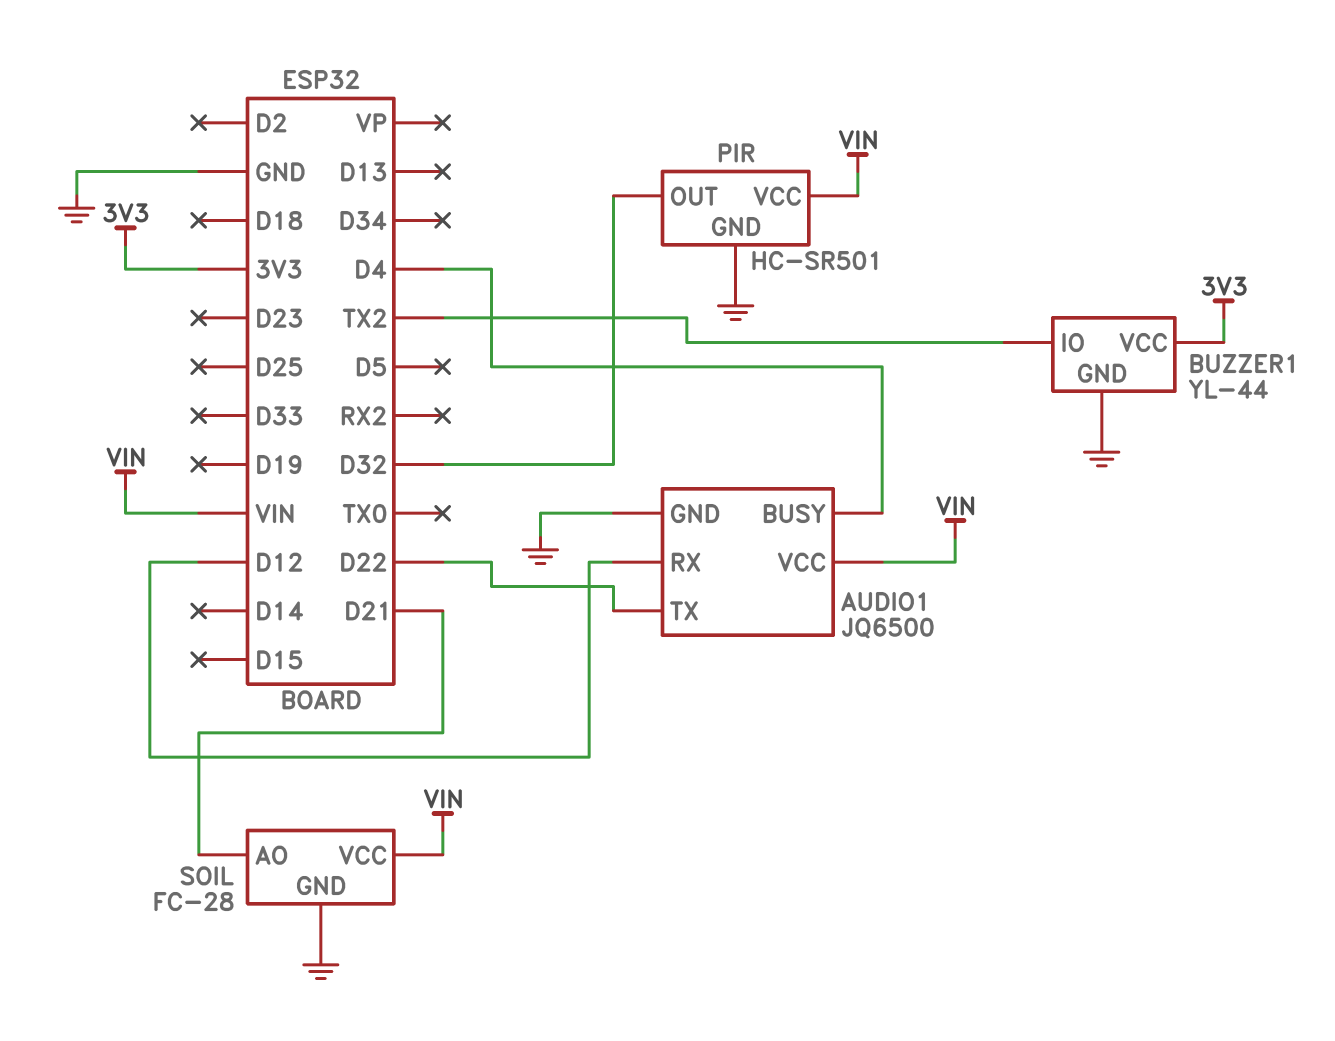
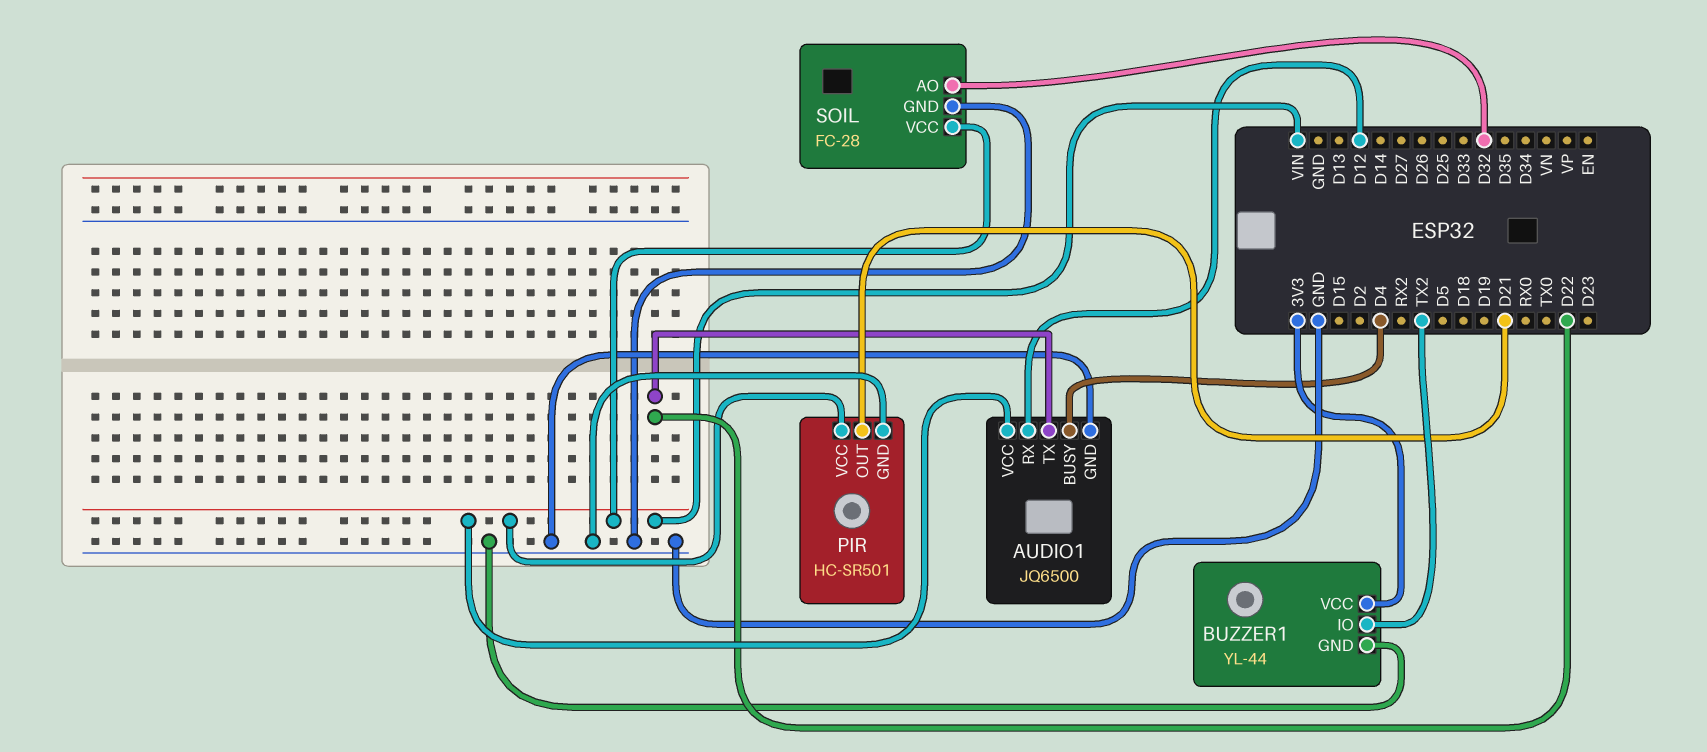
PIR pin OUT: D32 -> D21
SOIL pin AO: D21 -> D32

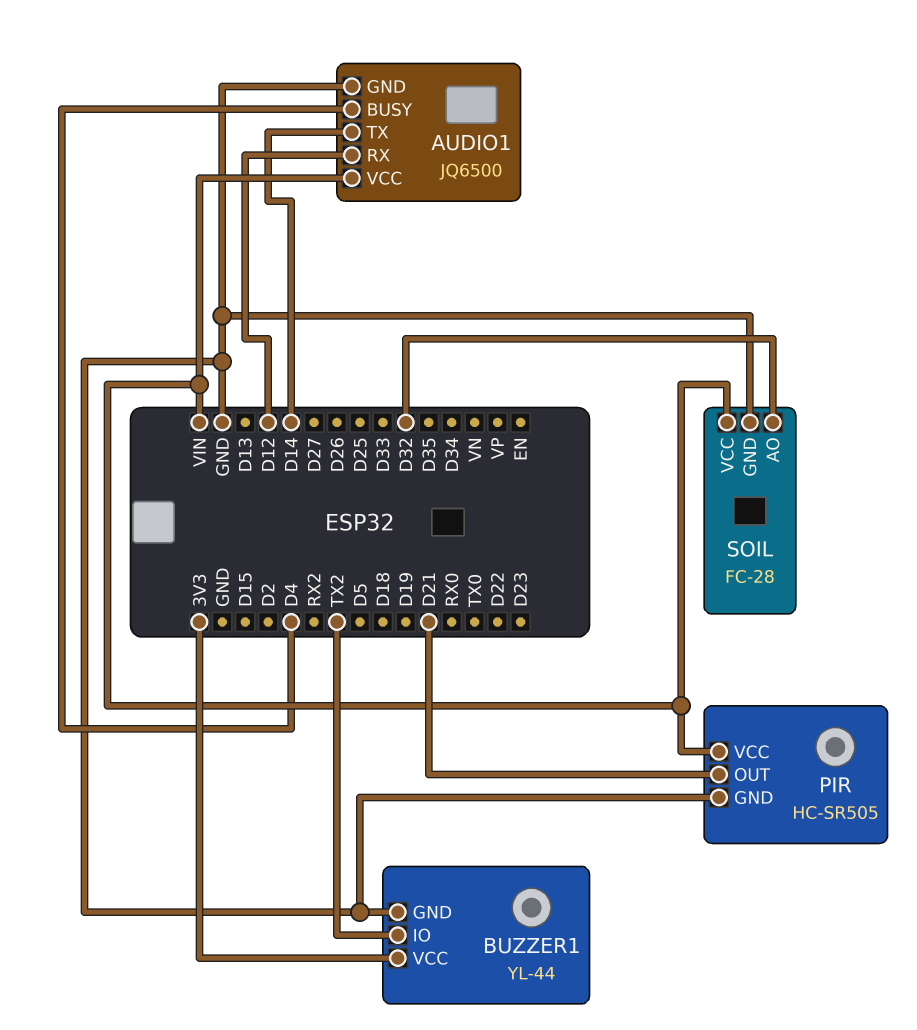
AUDIO1 pin TX: D22 -> D14
PIR: HC-SR501 -> HC-SR505

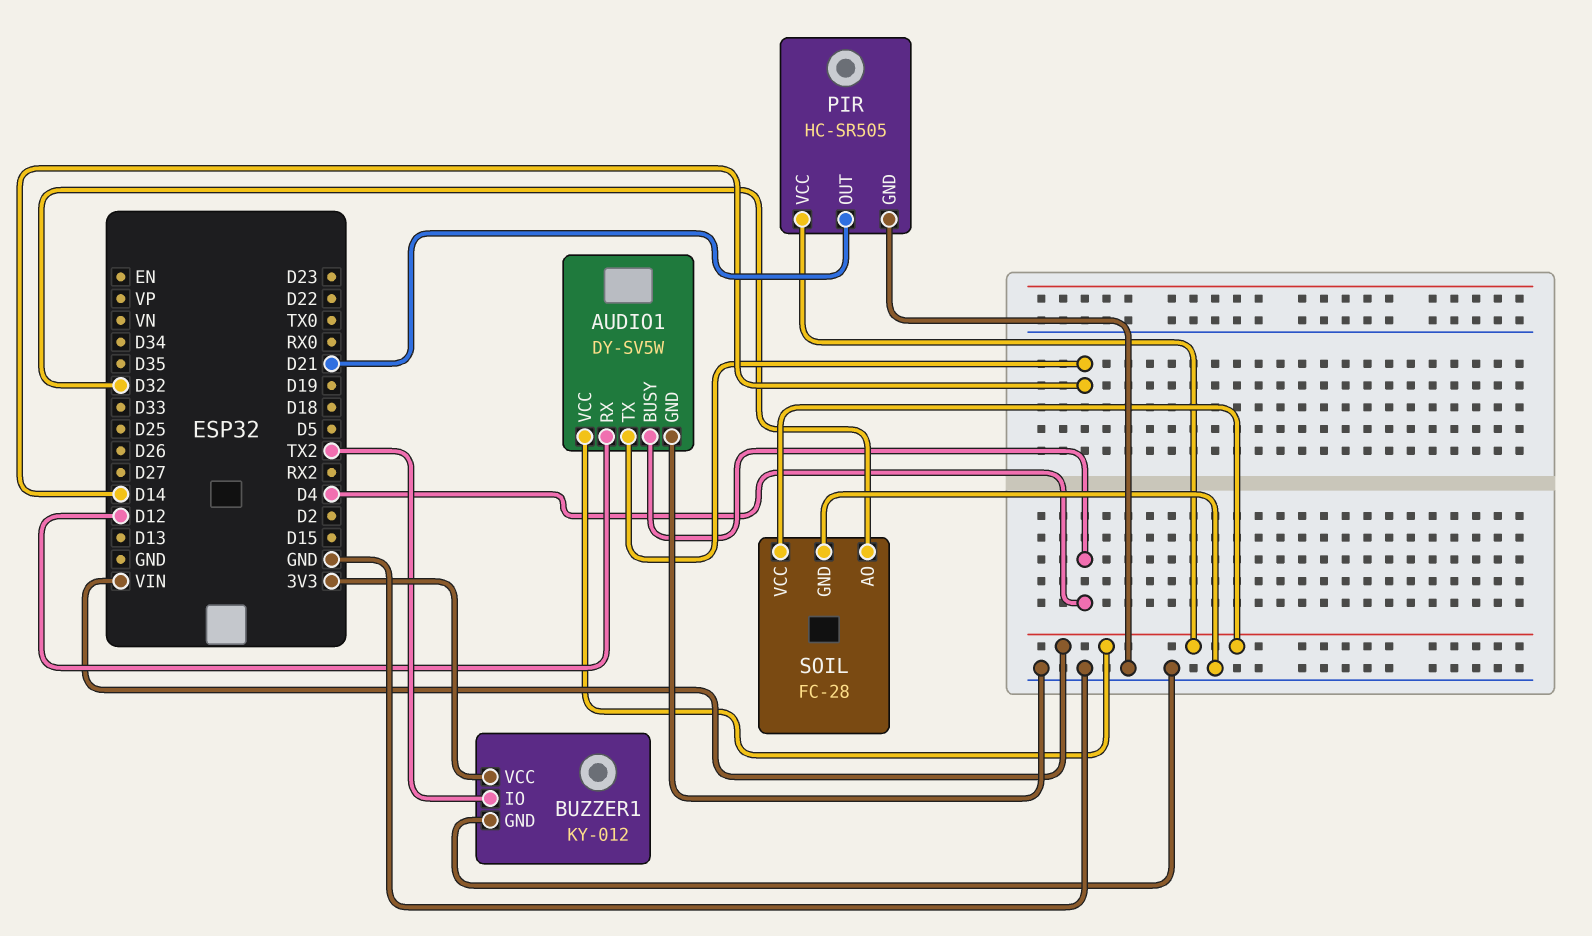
AUDIO1: JQ6500 -> DY-SV5W
BUZZER1: YL-44 -> KY-012

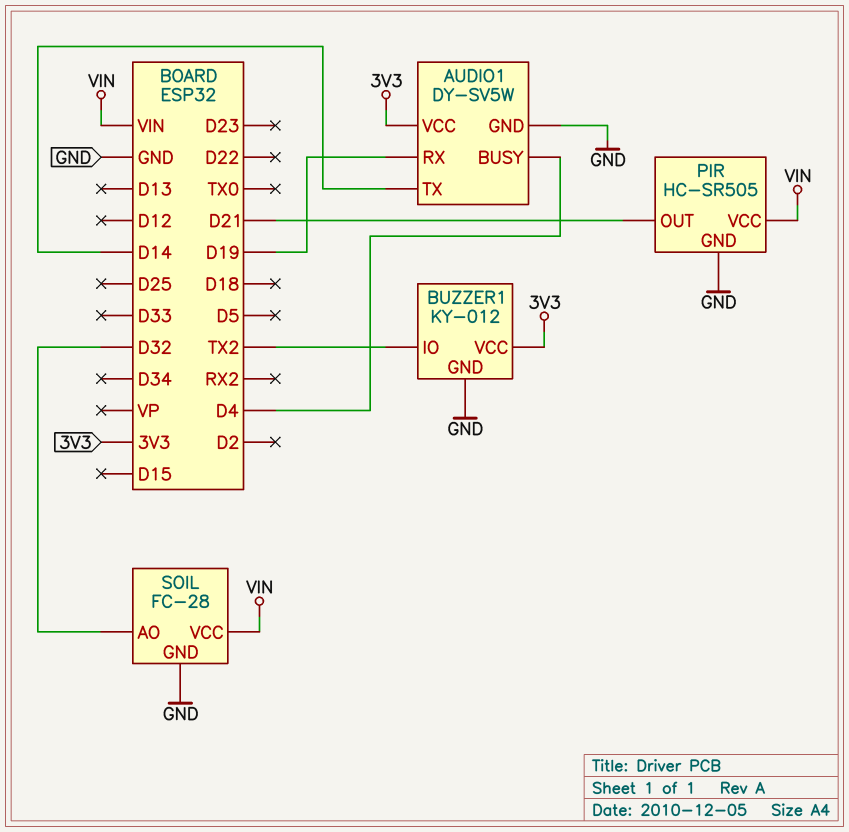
AUDIO1 pin RX: D12 -> D19
AUDIO1 pin VCC: VIN -> 3V3

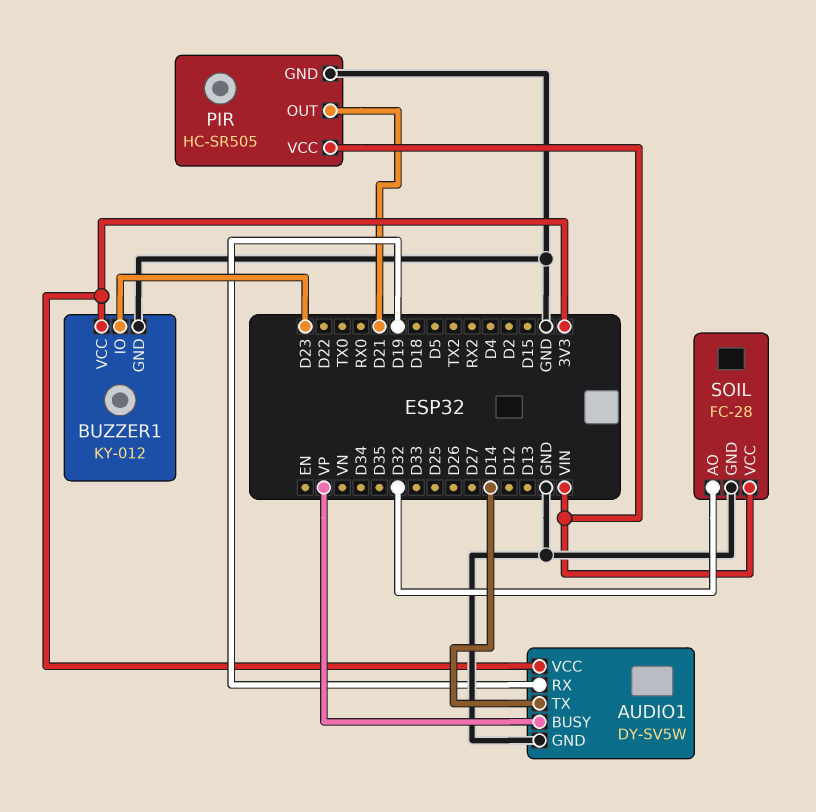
AUDIO1 pin BUSY: D4 -> VP
BUZZER1 pin IO: TX2 -> D23

